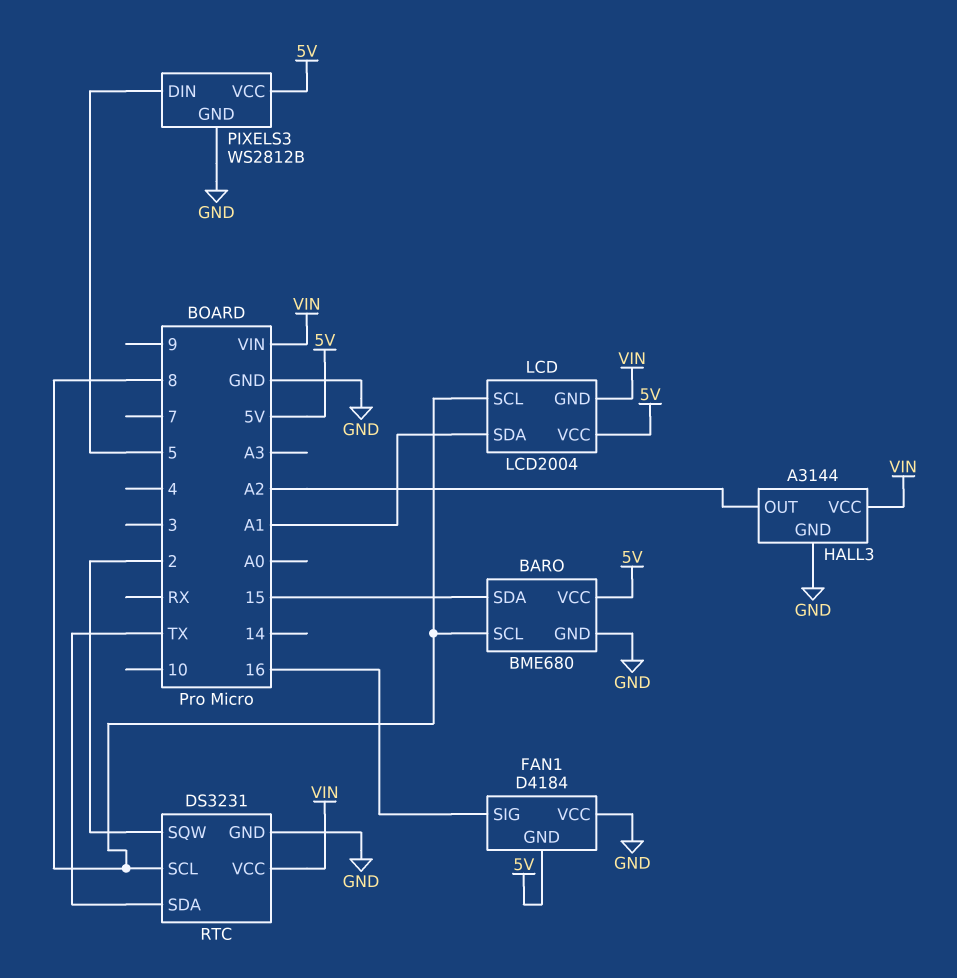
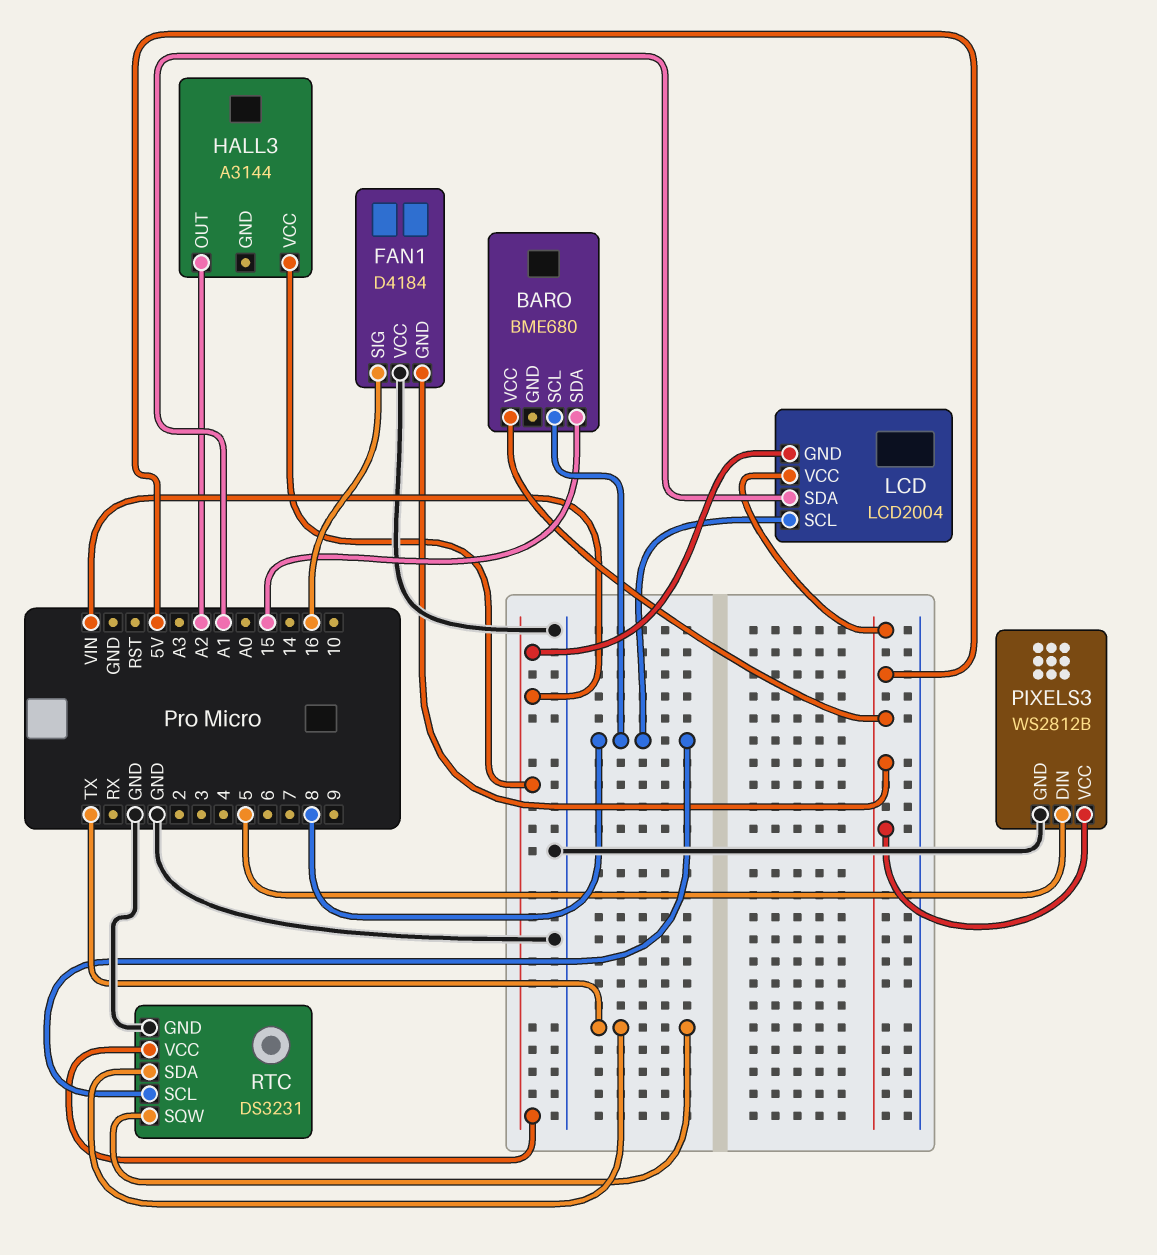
BARO pin GND: GND -> none
HALL3 pin GND: GND -> none
RTC pin SQW: 2 -> TX

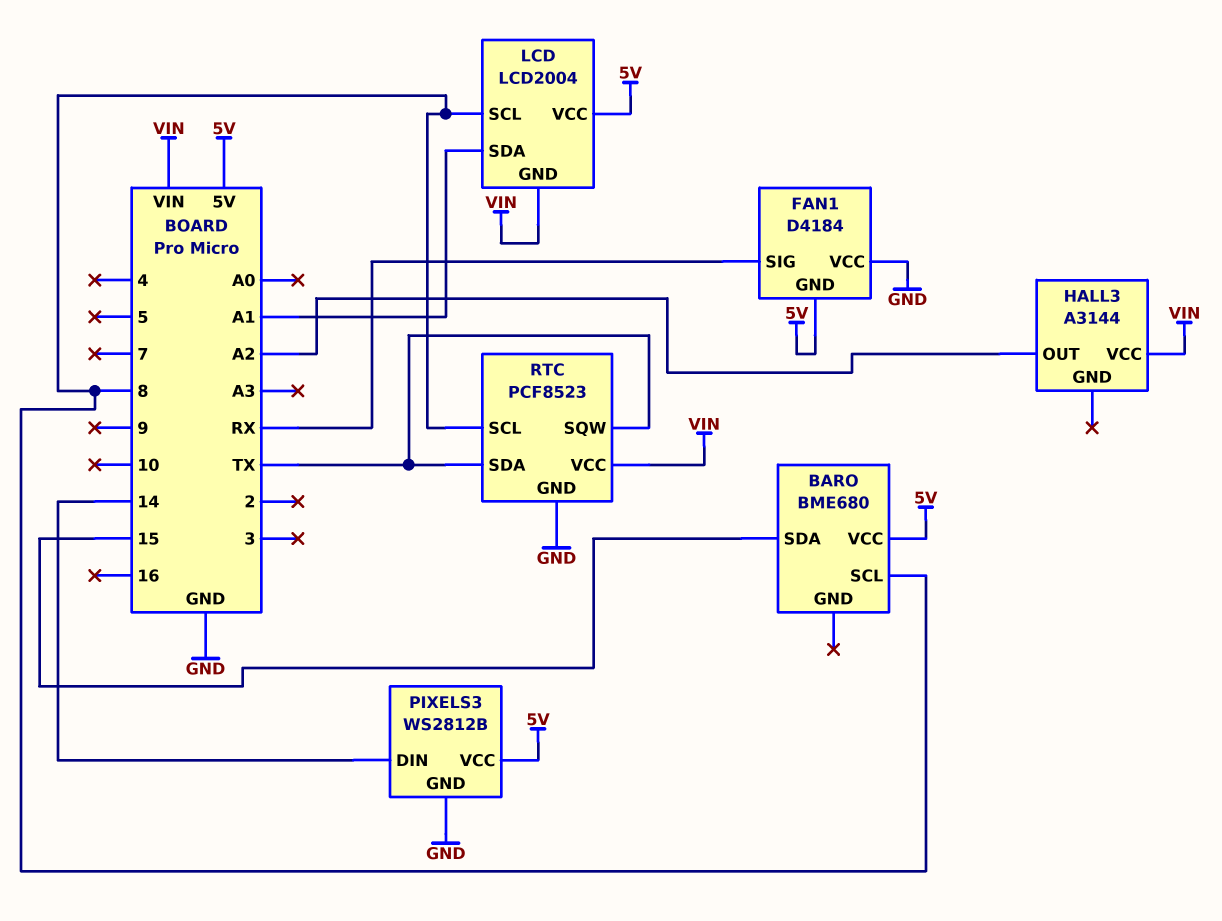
FAN1 pin SIG: 16 -> RX
PIXELS3 pin DIN: 5 -> 14
RTC: DS3231 -> PCF8523

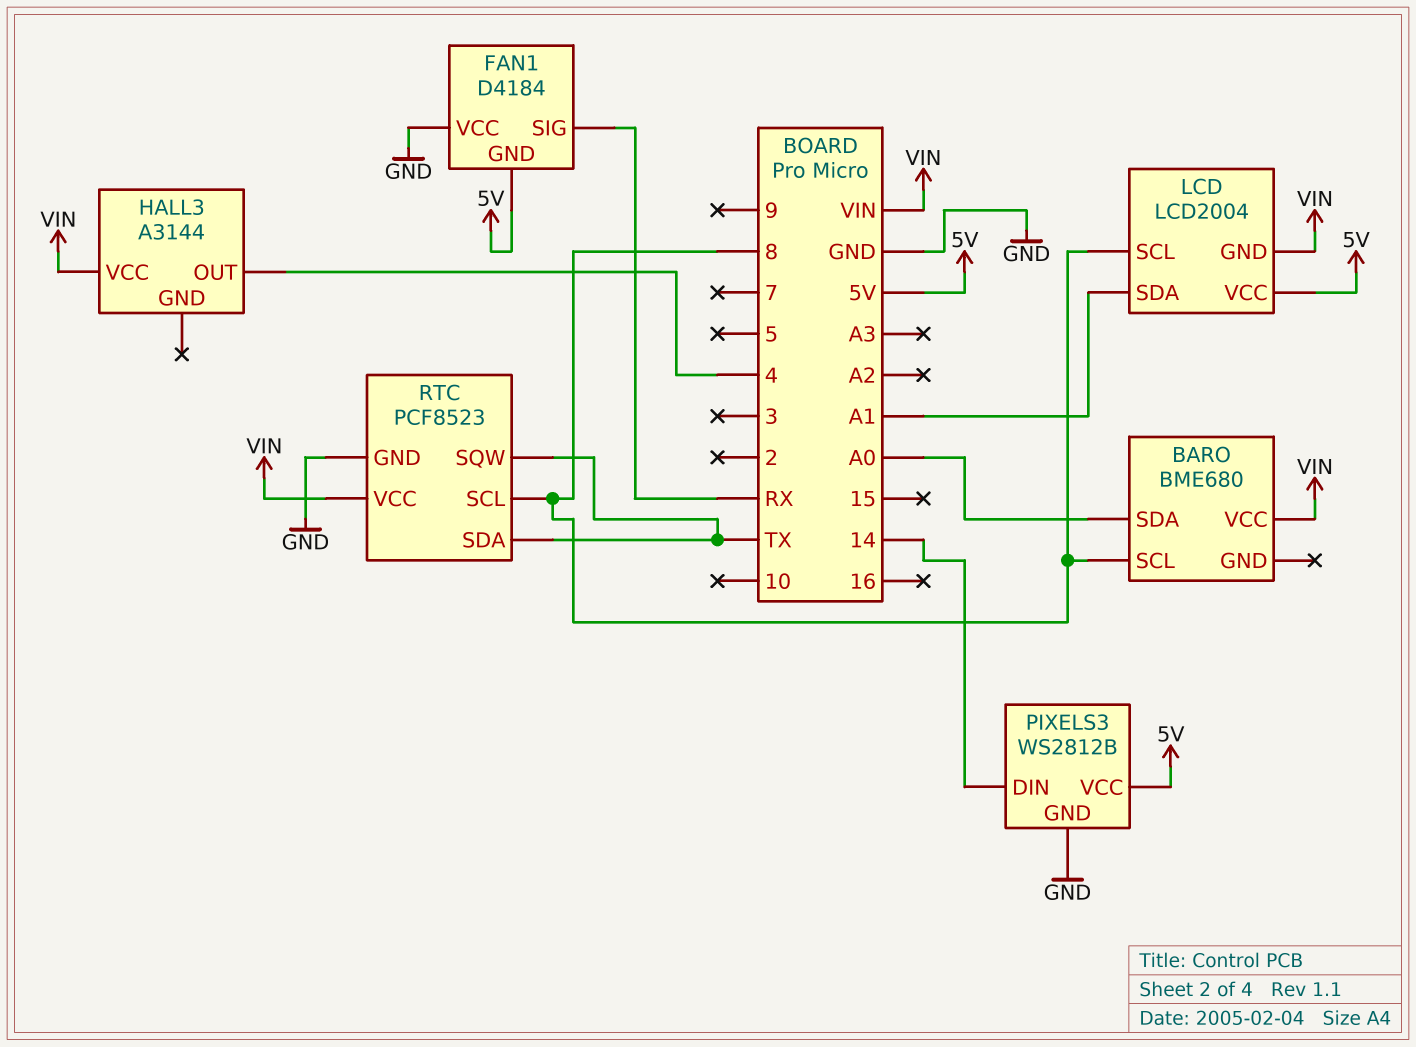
BARO pin SDA: 15 -> A0
BARO pin VCC: 5V -> VIN
HALL3 pin OUT: A2 -> 4

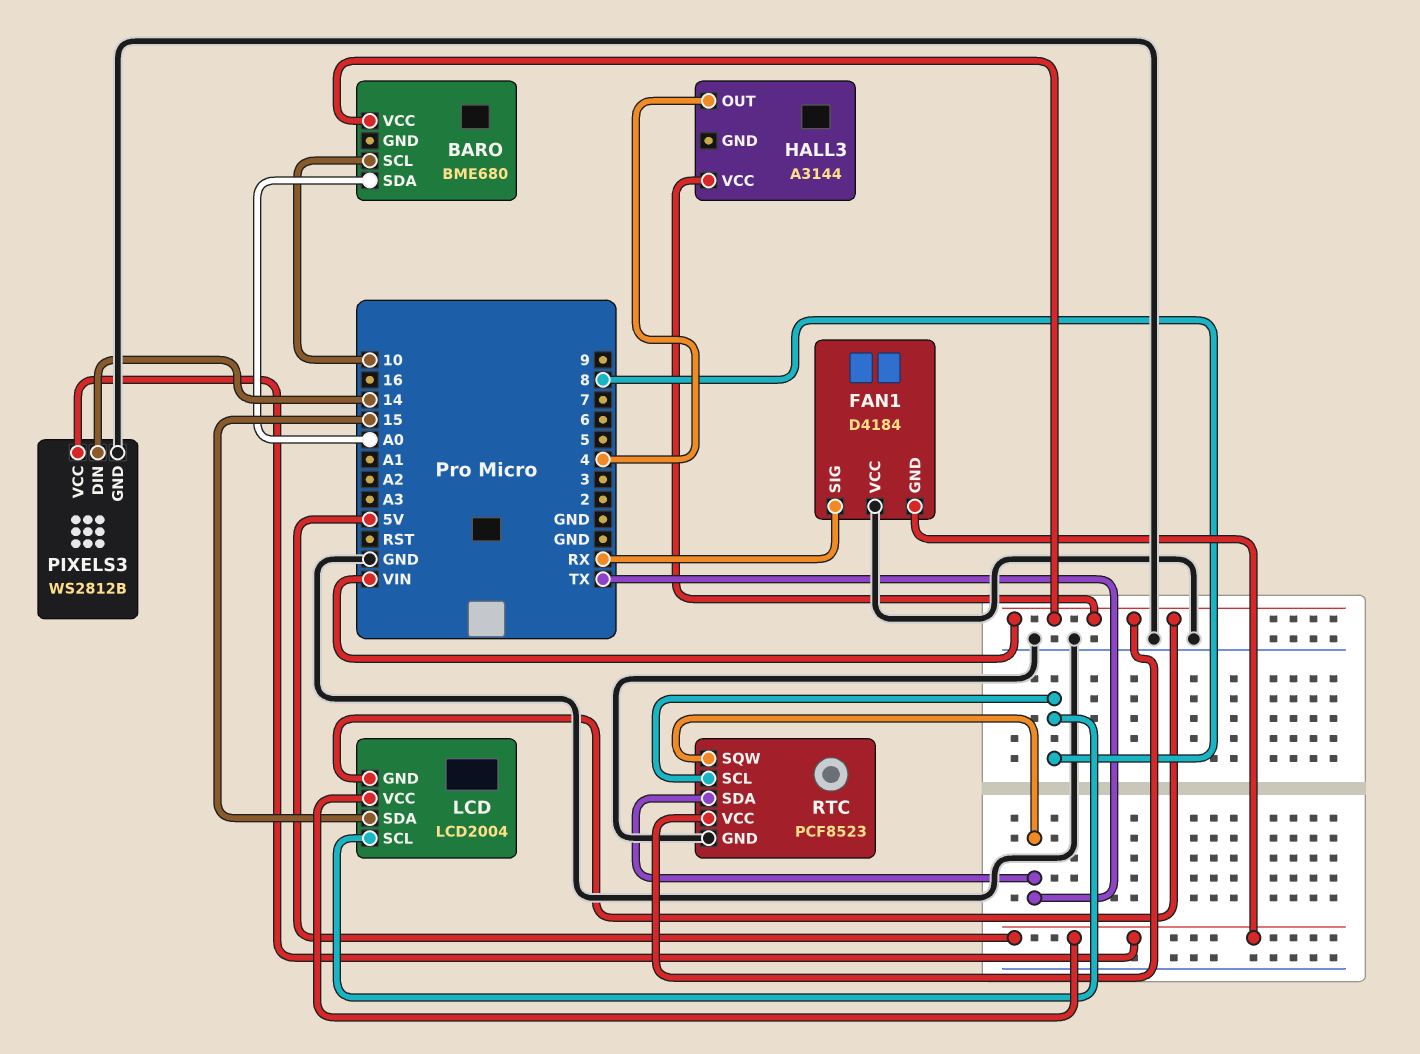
BARO pin SCL: 8 -> 10
LCD pin SDA: A1 -> 15

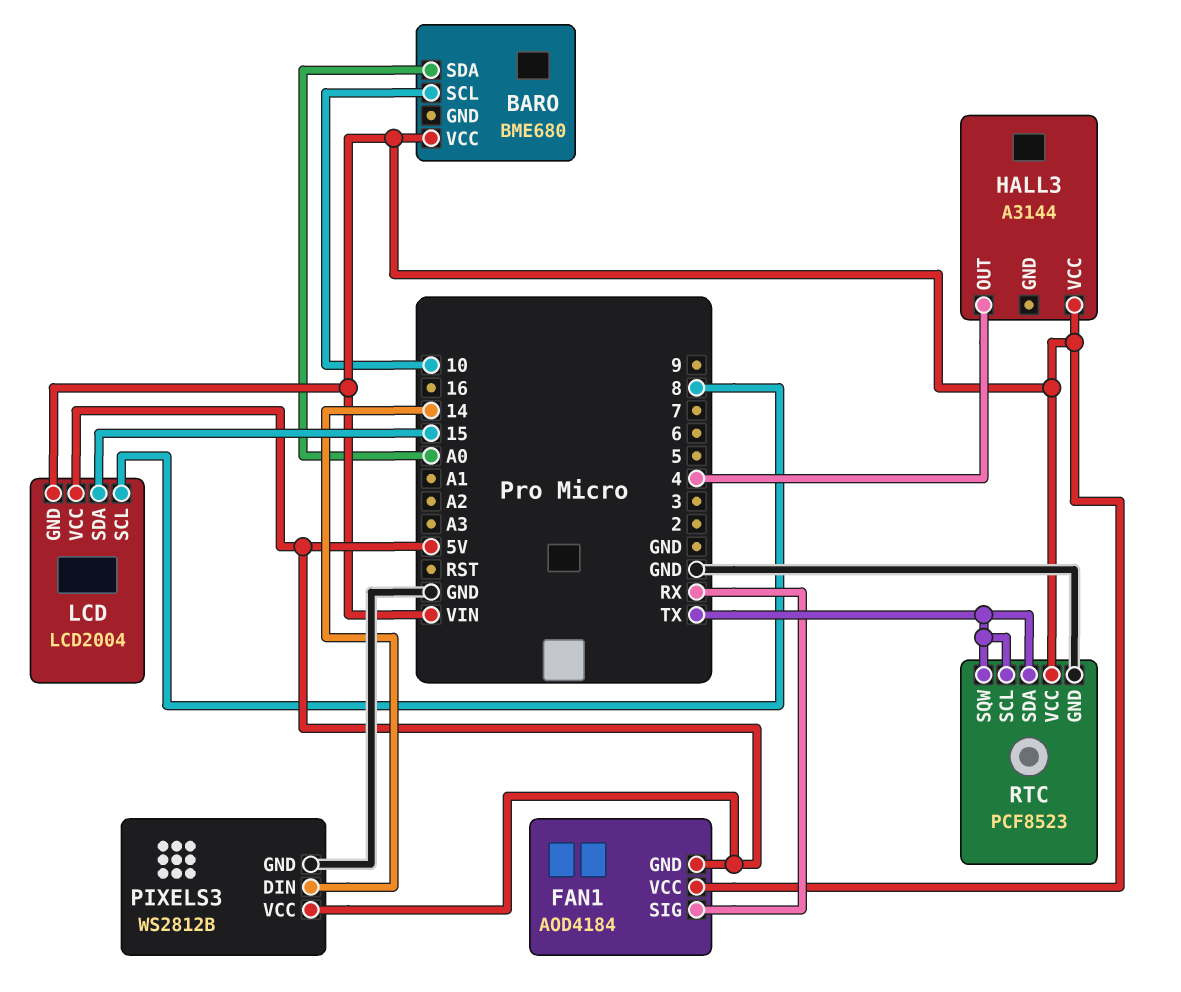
FAN1: D4184 -> AOD4184
FAN1 pin VCC: GND -> VIN
RTC pin SCL: 8 -> TX

